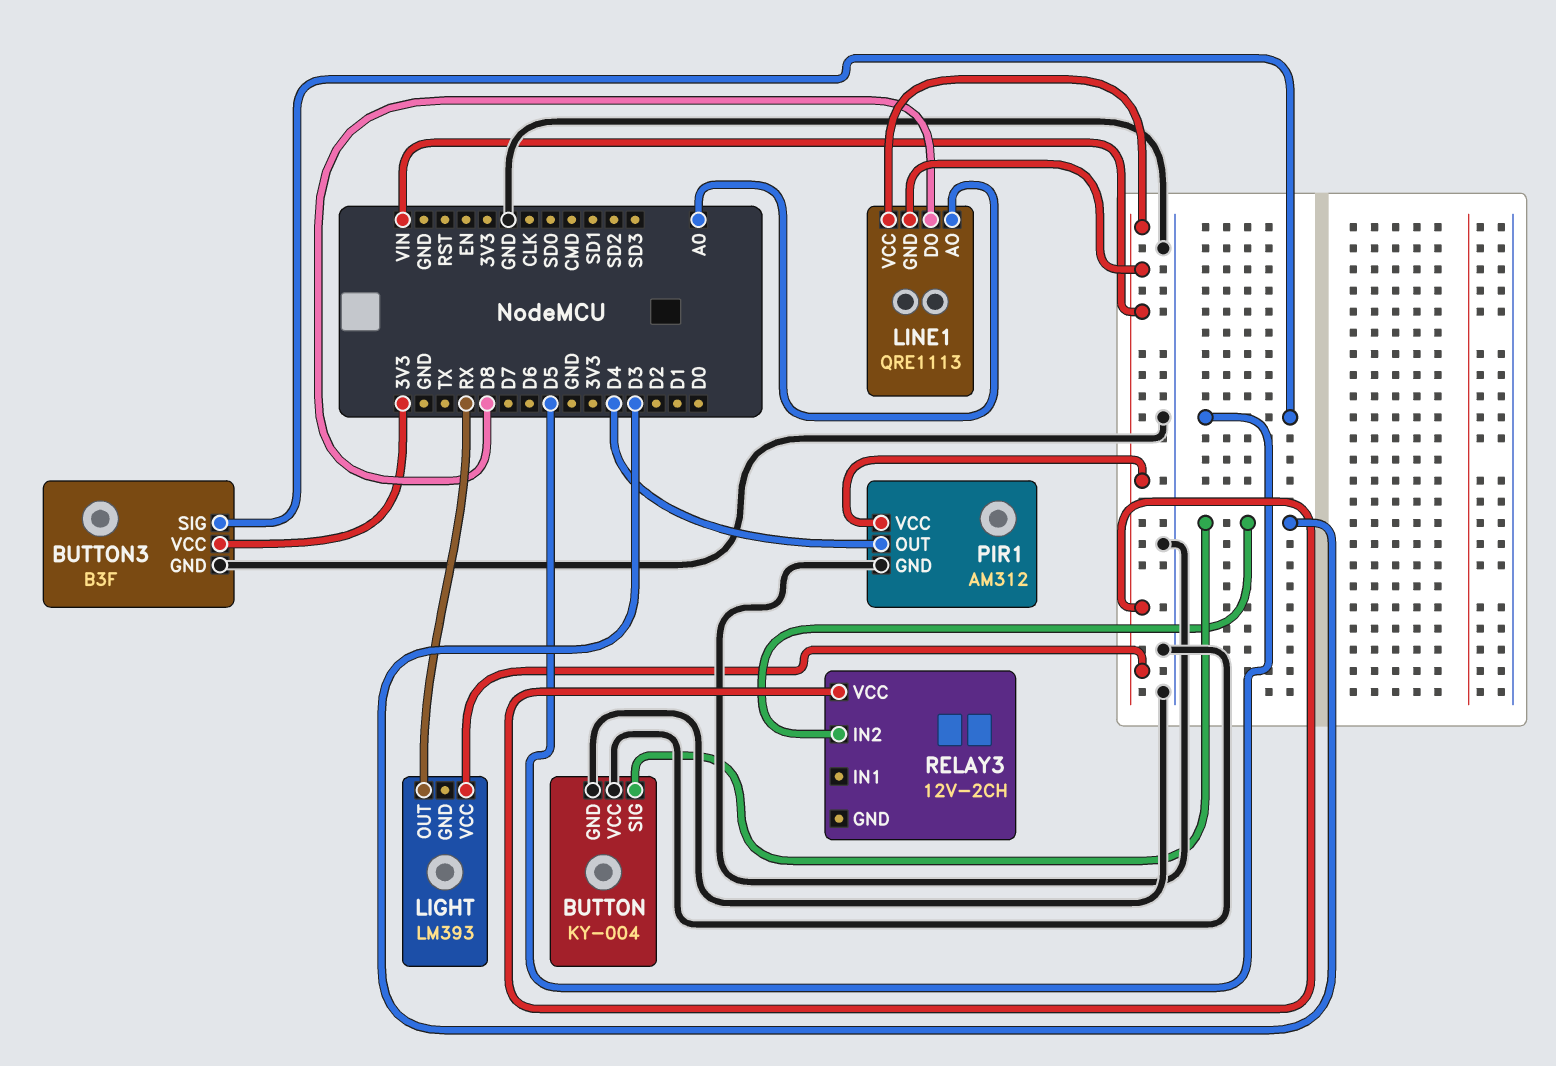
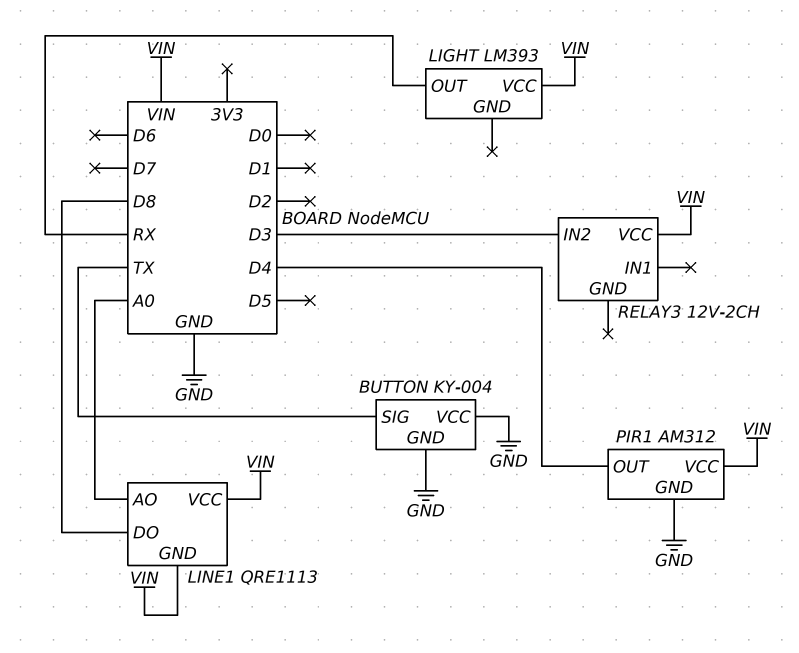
BUTTON pin SIG: D3 -> TX
BUTTON3: B3F -> none
BUTTON3 pin GND: GND -> none
BUTTON3 pin SIG: D5 -> none
BUTTON3 pin VCC: 3V3 -> none

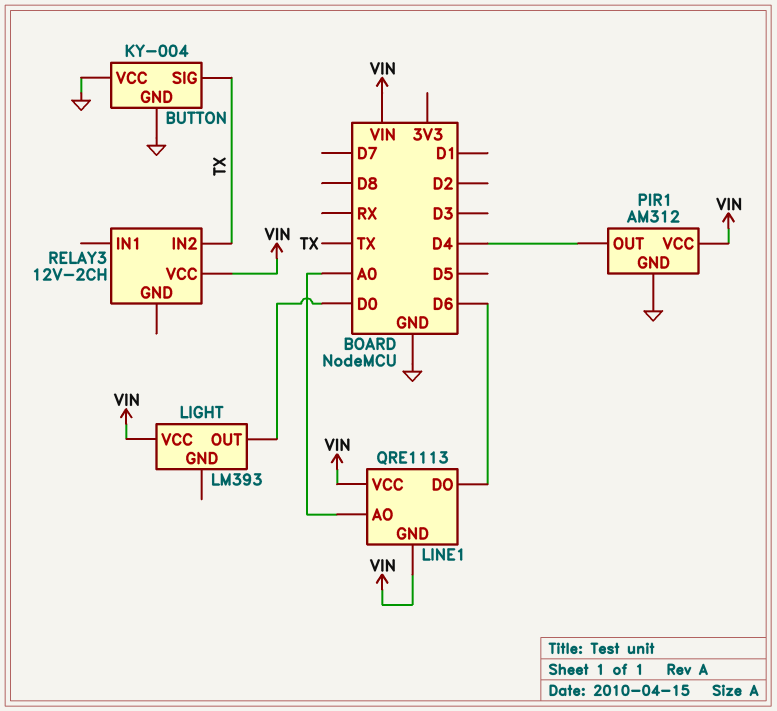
LIGHT pin OUT: RX -> D0
LINE1 pin DO: D8 -> D6
RELAY3 pin IN2: D3 -> TX

